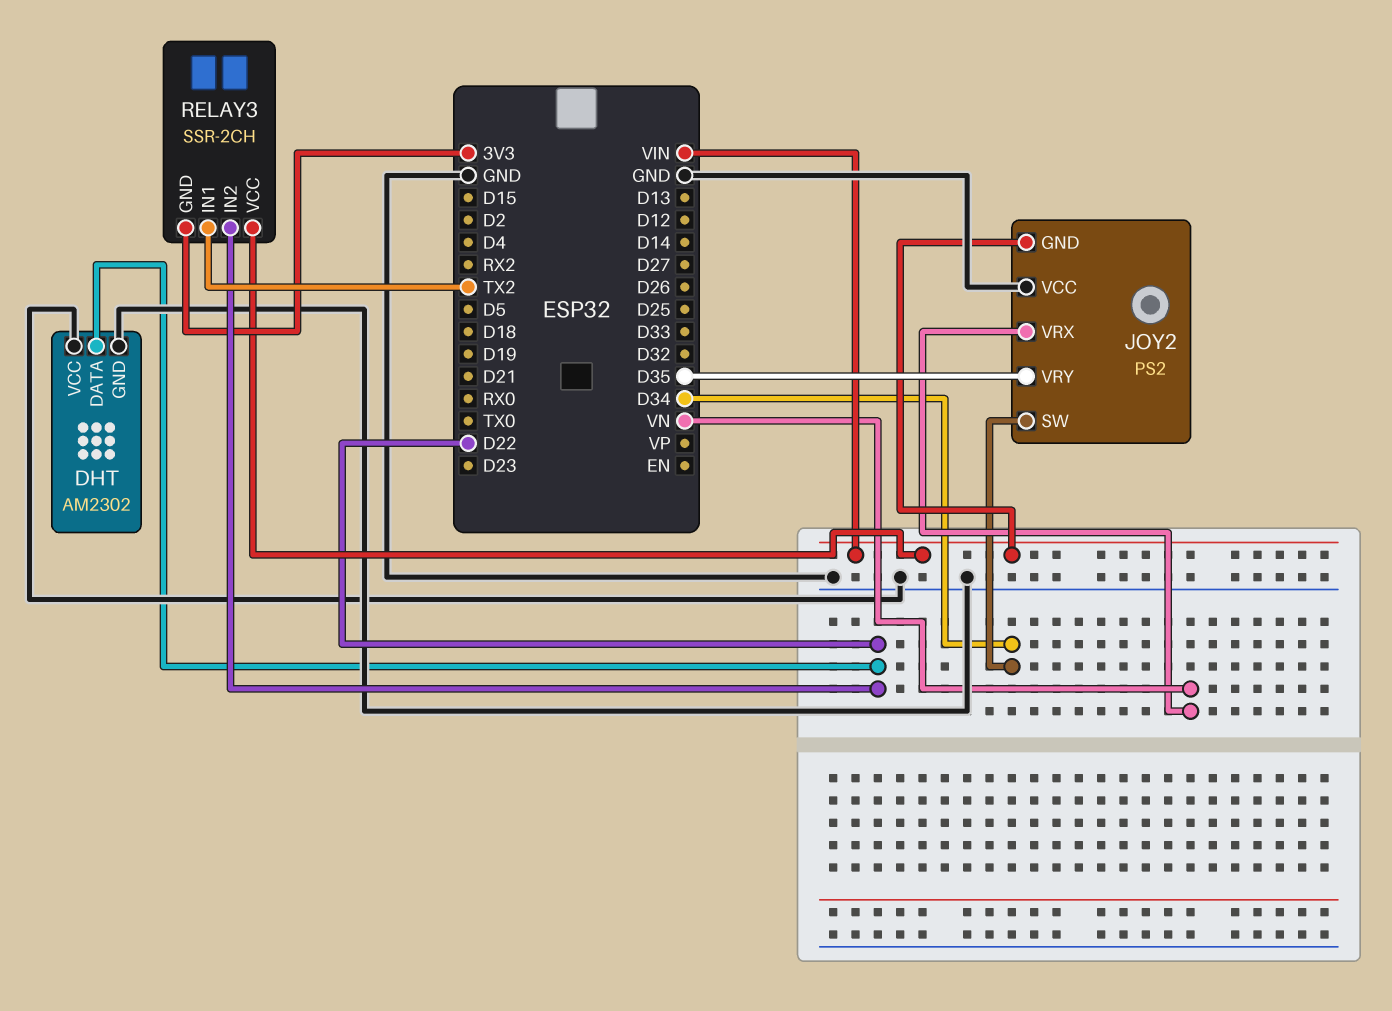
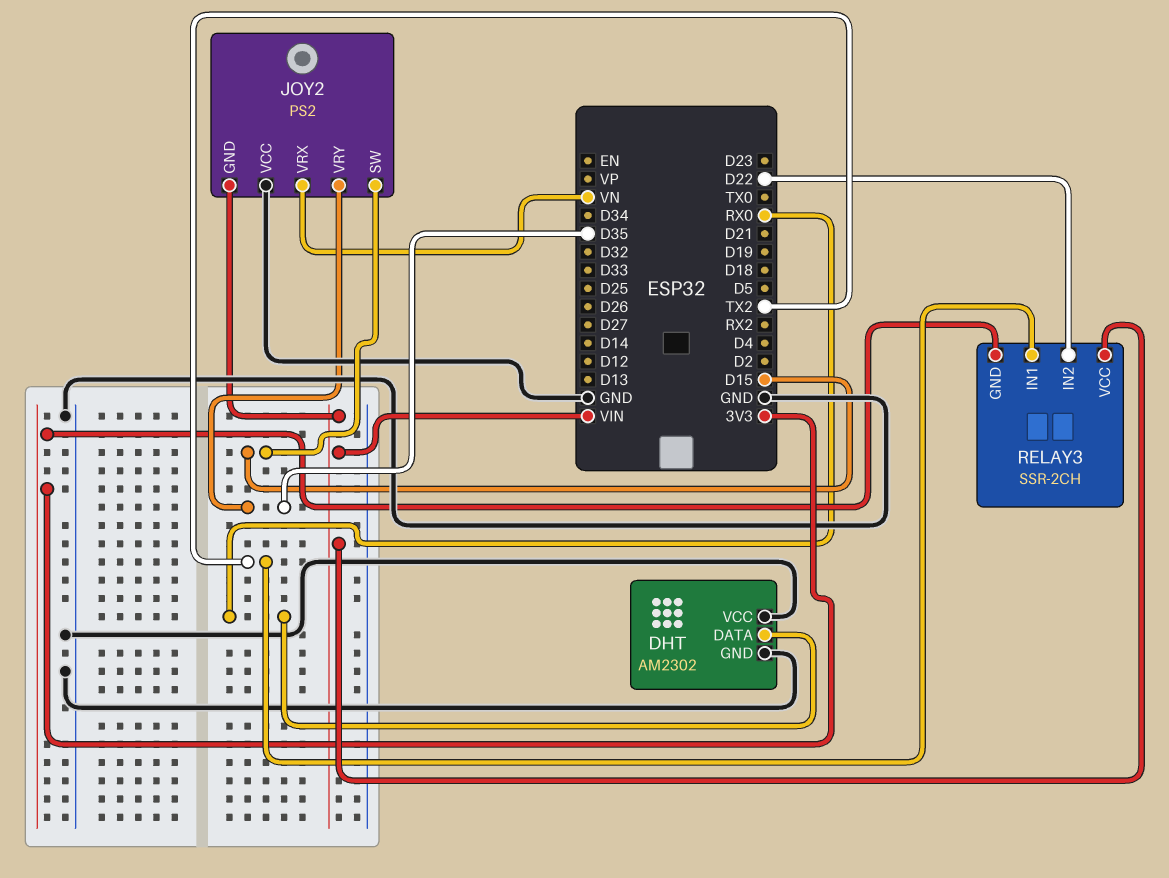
DHT pin DATA: D22 -> RX0
JOY2 pin SW: D34 -> D15

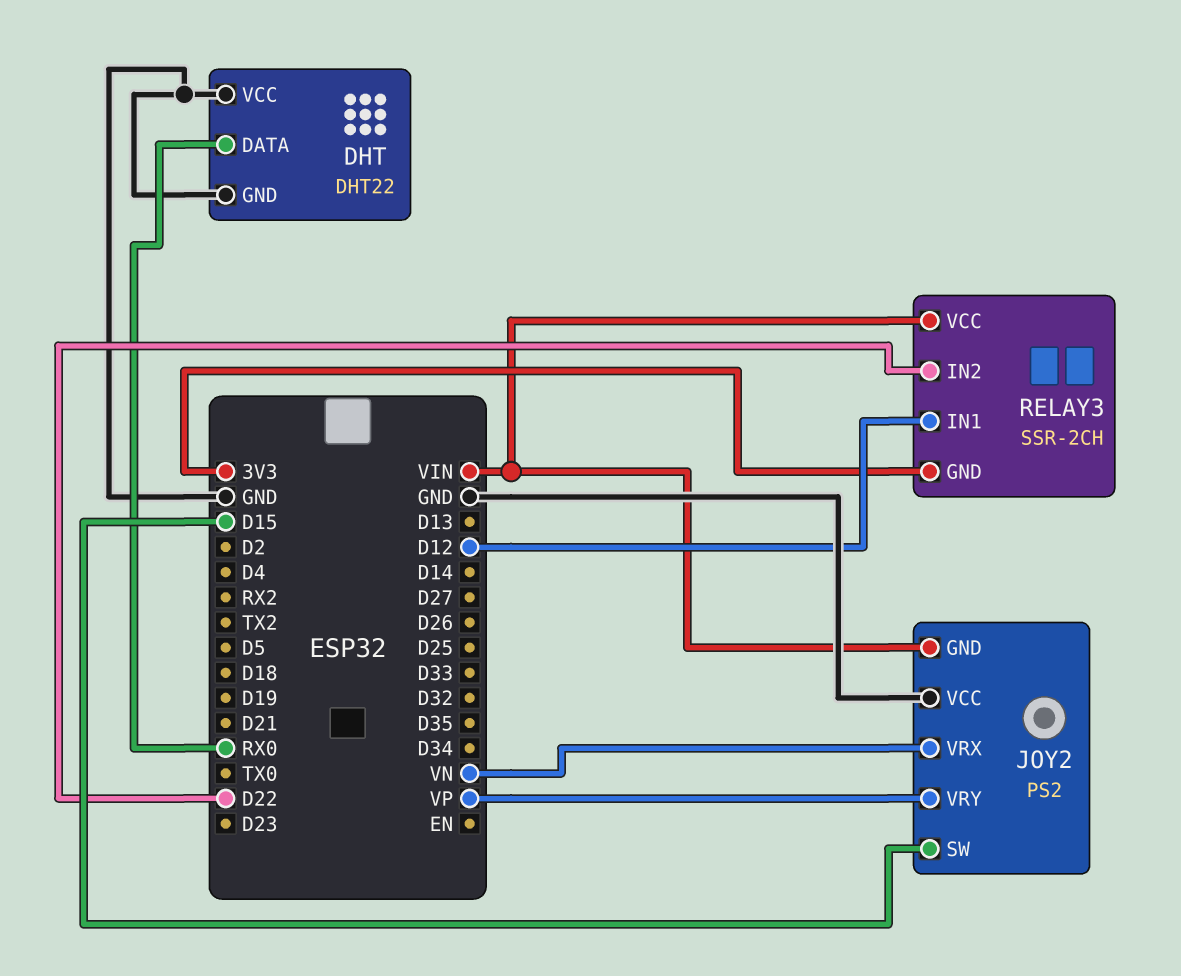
DHT: AM2302 -> DHT22
JOY2 pin VRY: D35 -> VP
RELAY3 pin IN1: TX2 -> D12

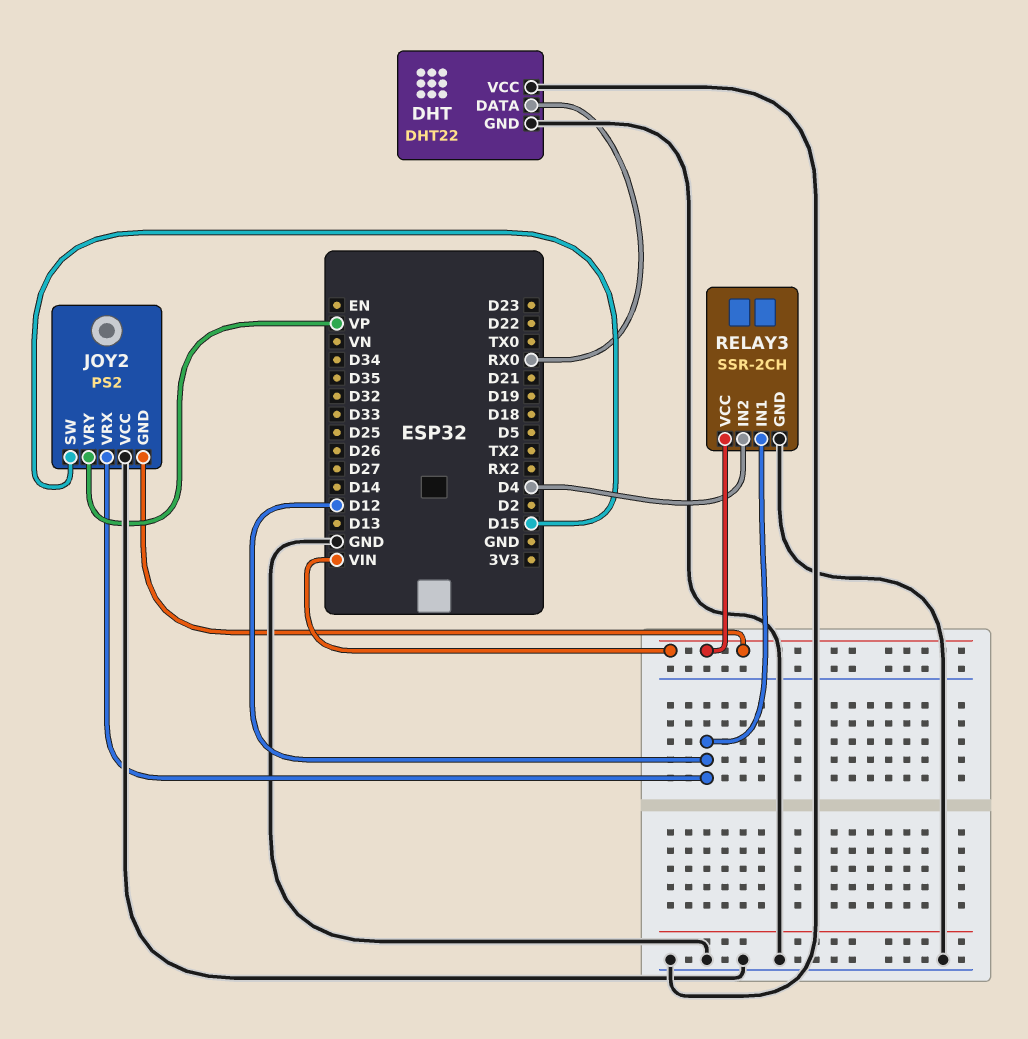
JOY2 pin VRX: VN -> D12
RELAY3 pin GND: 3V3 -> GND
RELAY3 pin IN2: D22 -> D4

